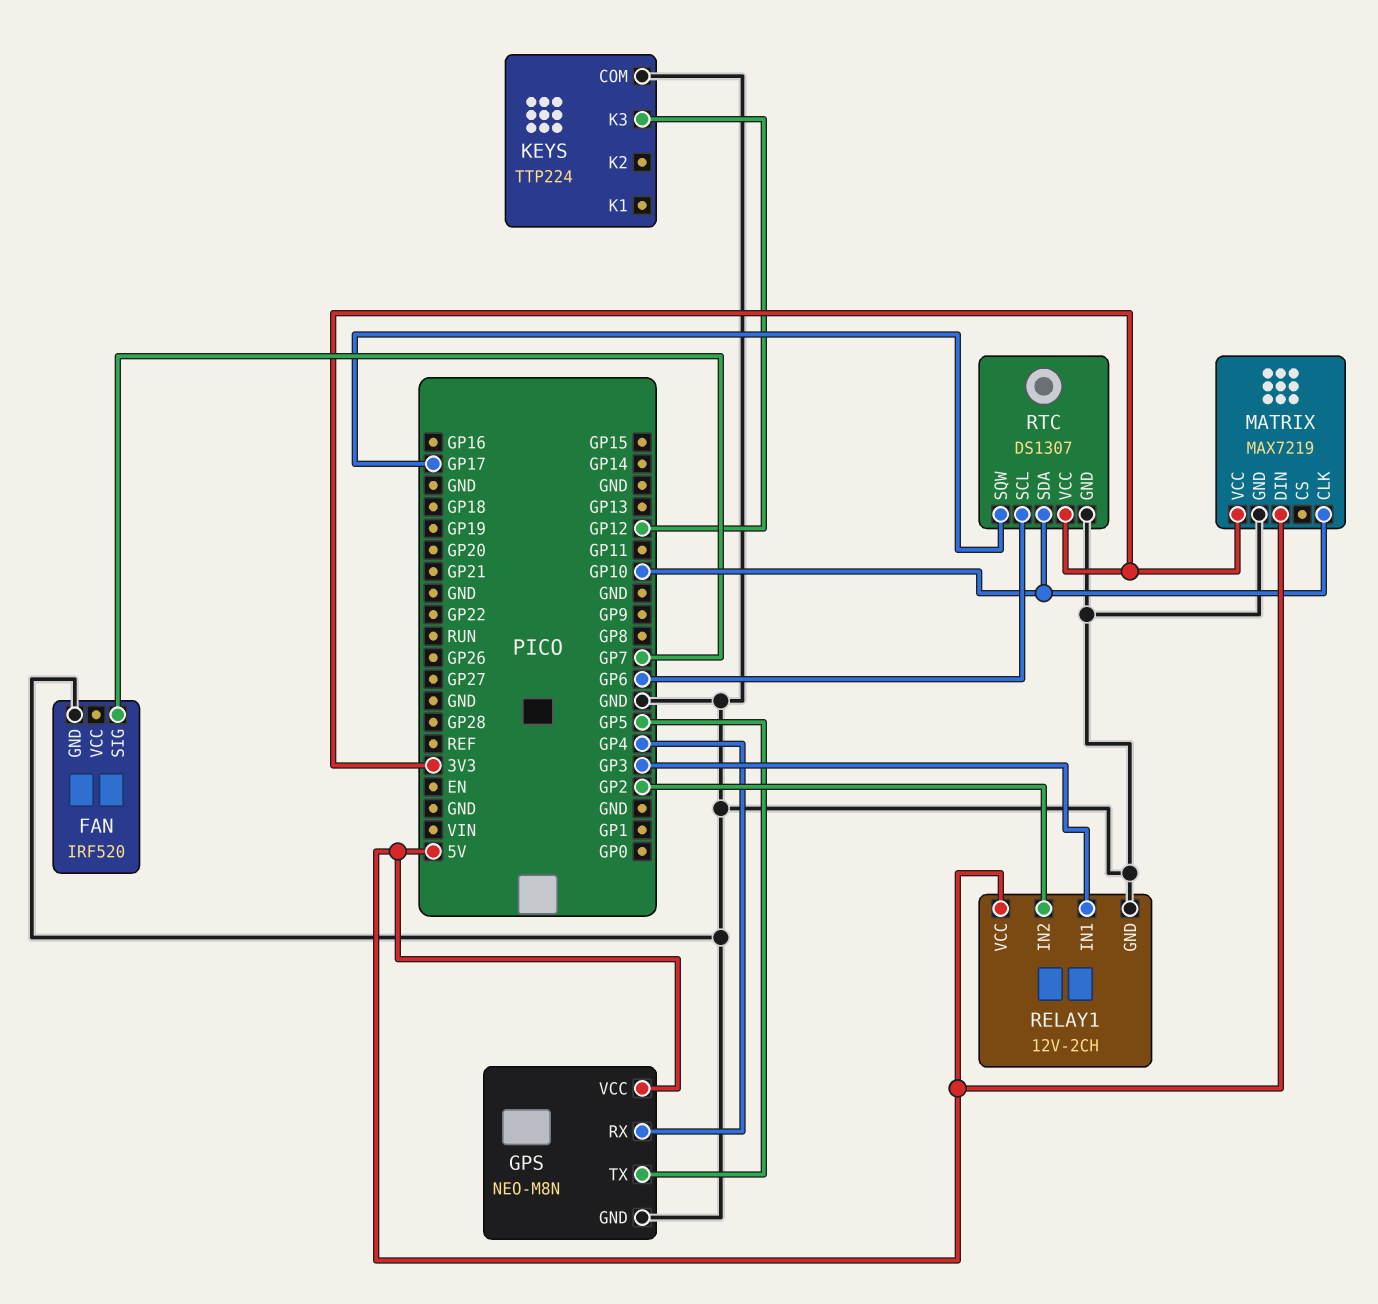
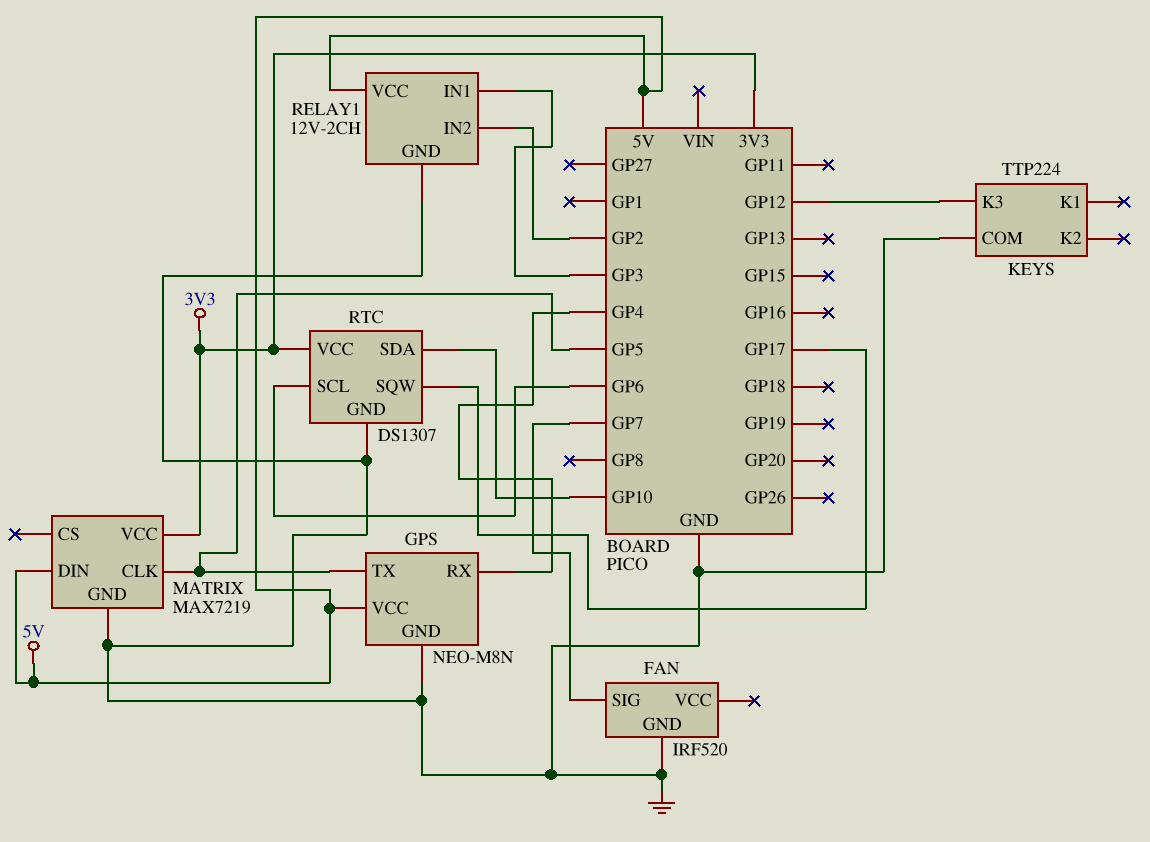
MATRIX pin CLK: GP10 -> GP5

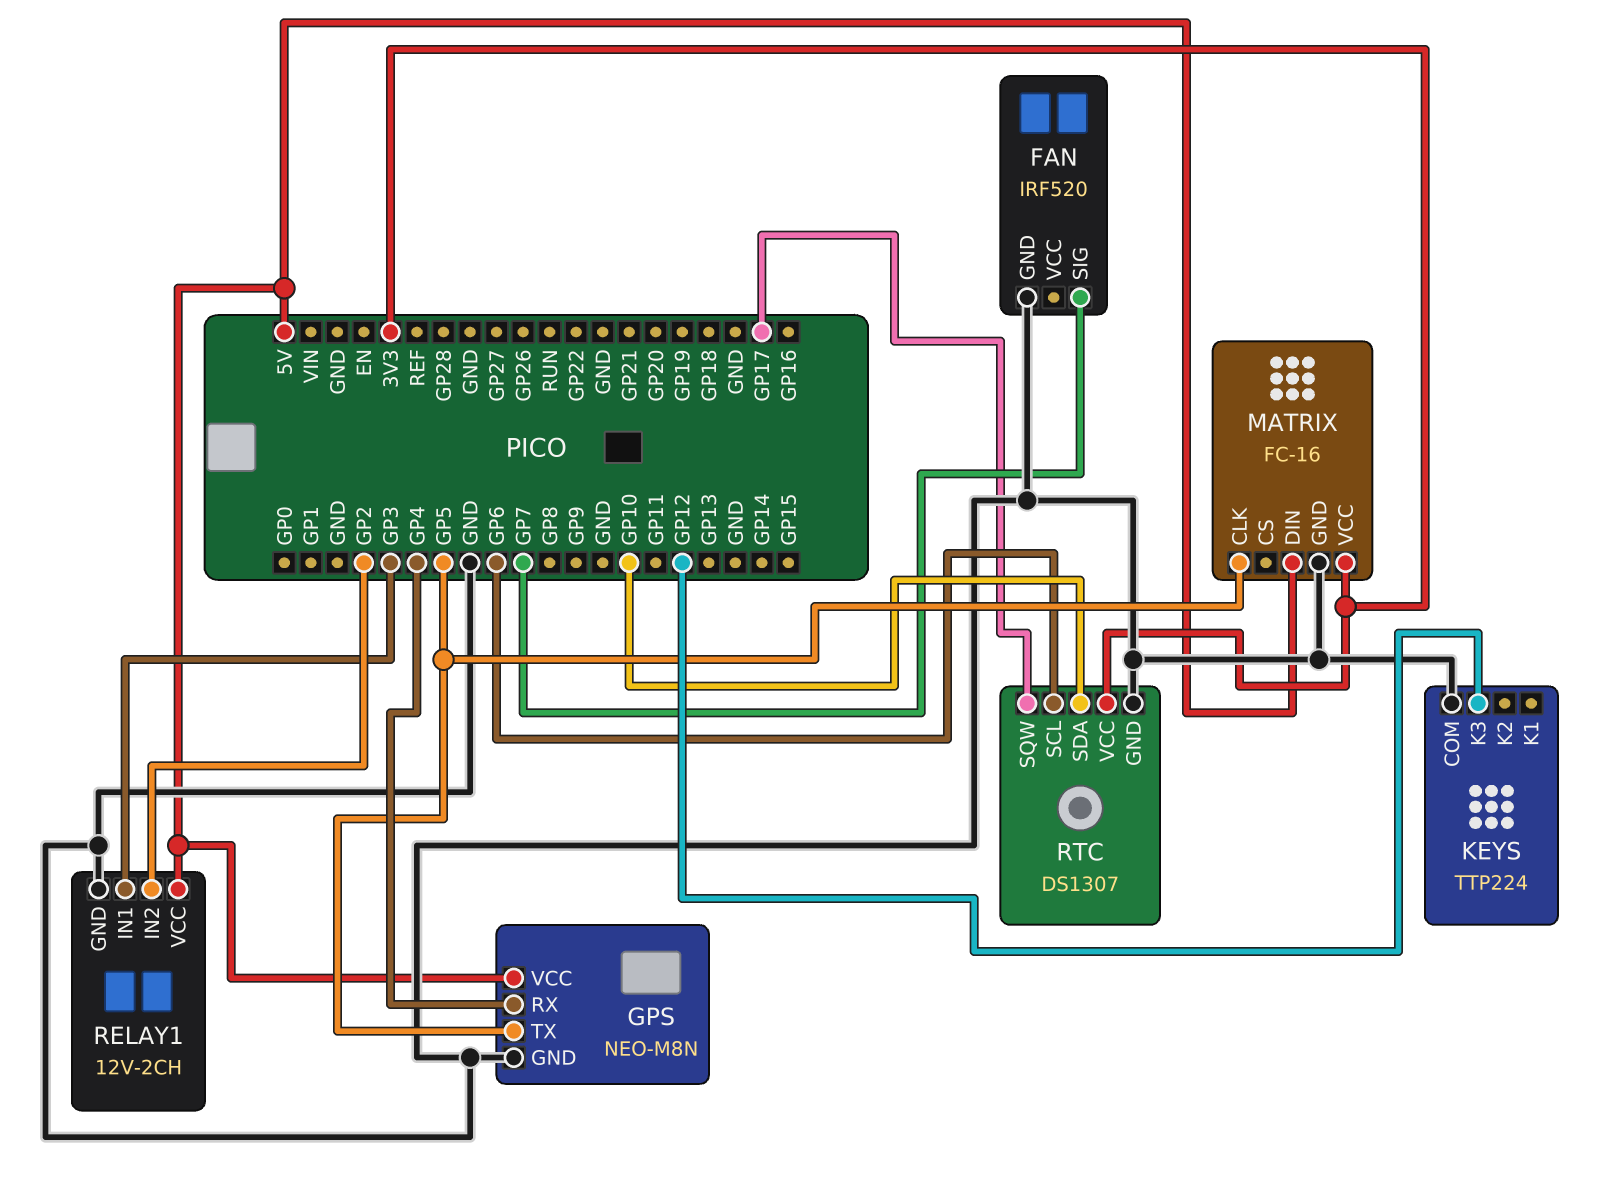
MATRIX: MAX7219 -> FC-16

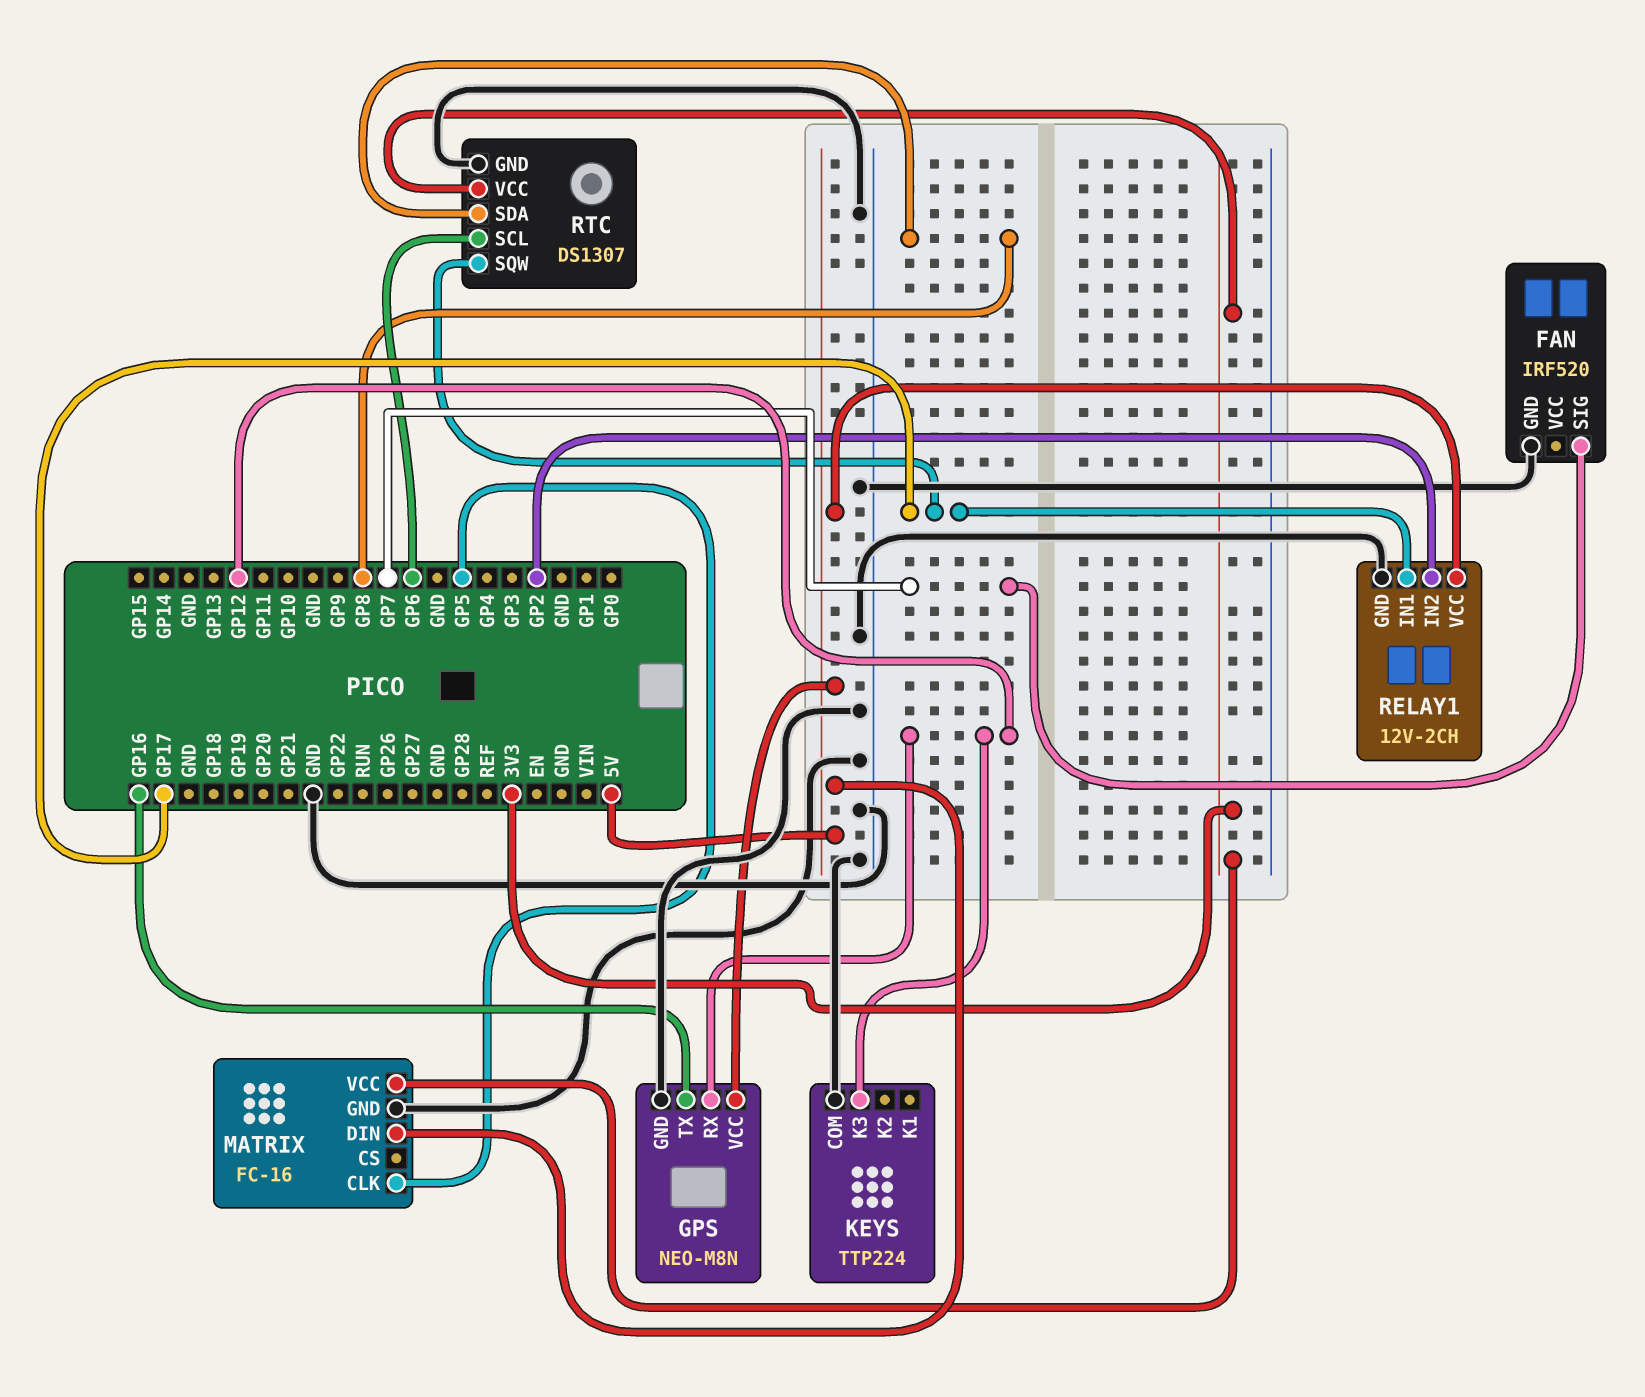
GPS pin RX: GP4 -> GP12
GPS pin TX: GP5 -> GP16
RELAY1 pin IN1: GP3 -> GP17
RTC pin SDA: GP10 -> GP8

